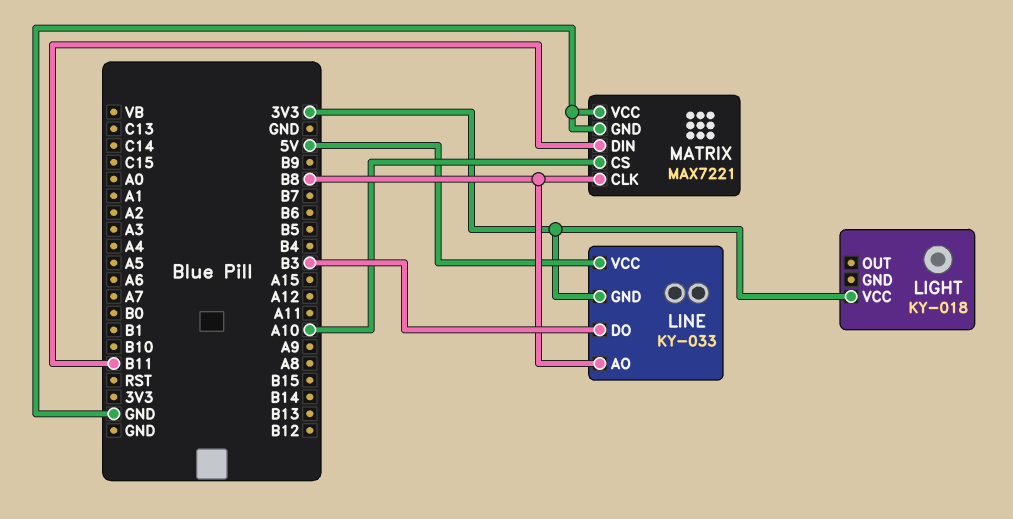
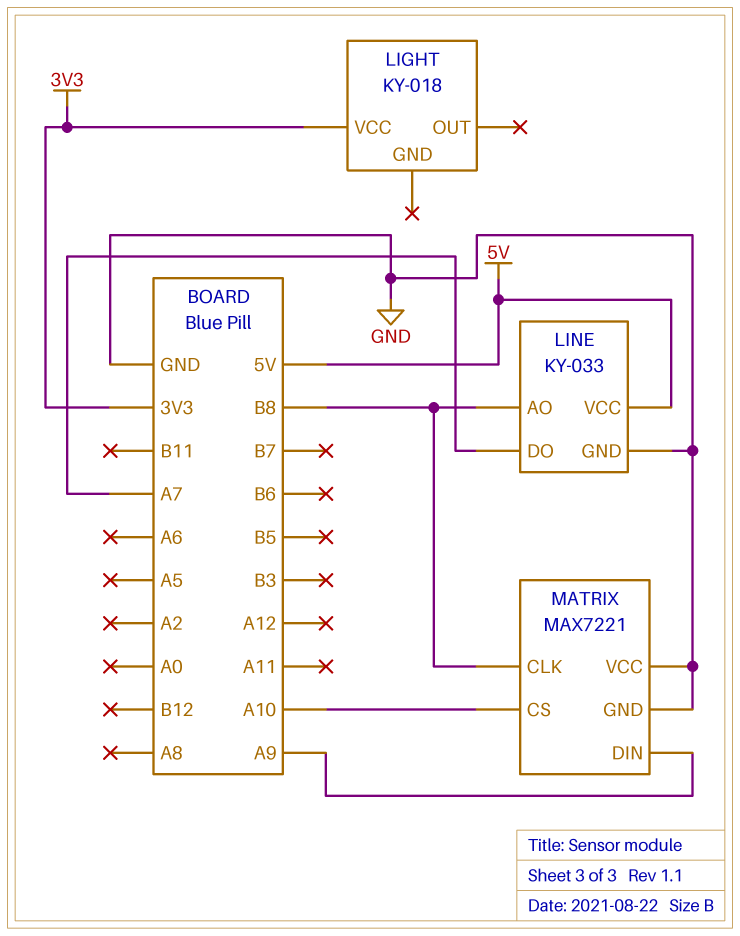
LINE pin DO: B3 -> A7
LINE pin GND: 3V3 -> GND
MATRIX pin DIN: B11 -> A9

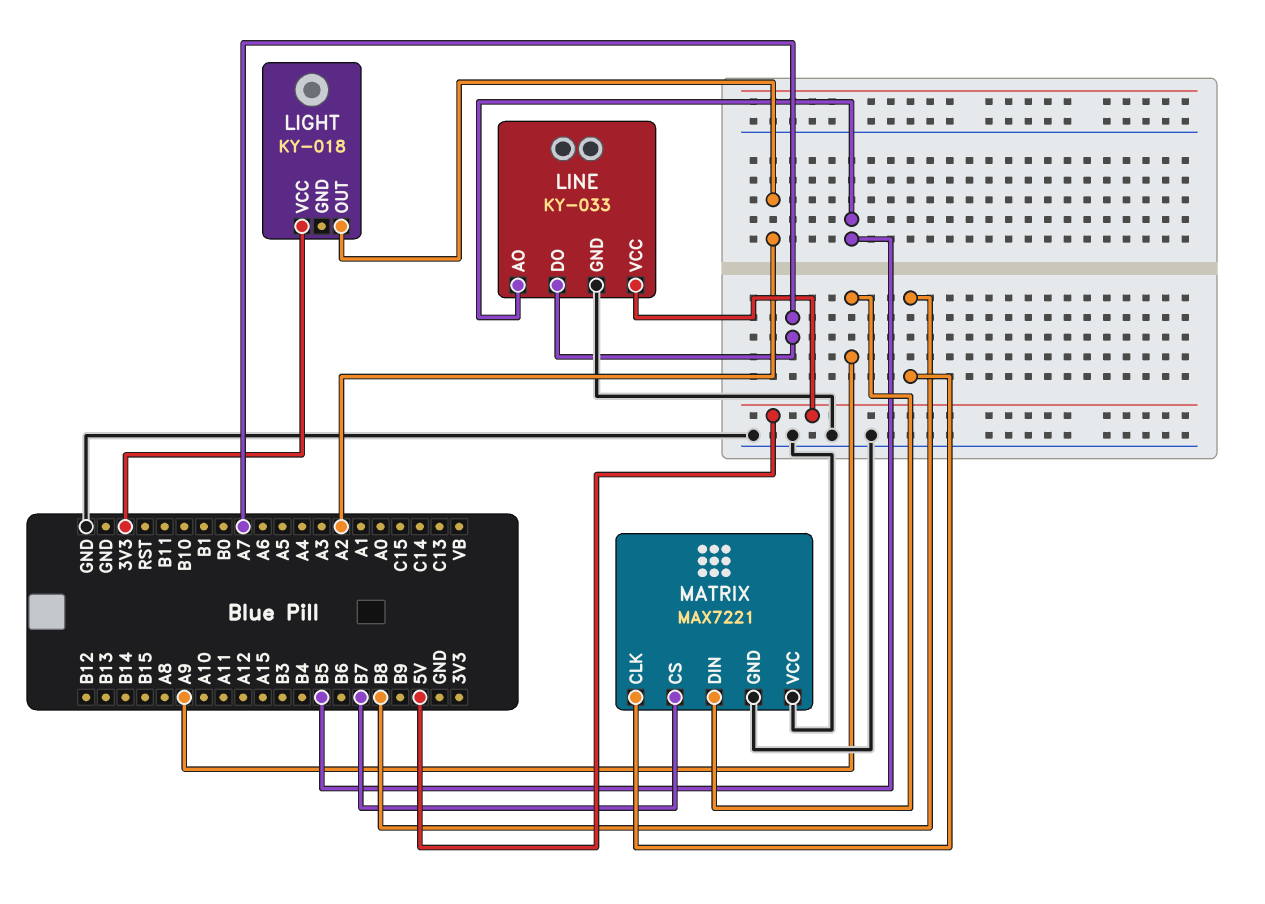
LIGHT pin OUT: none -> A2
LINE pin AO: B8 -> B5
MATRIX pin CS: A10 -> B7

